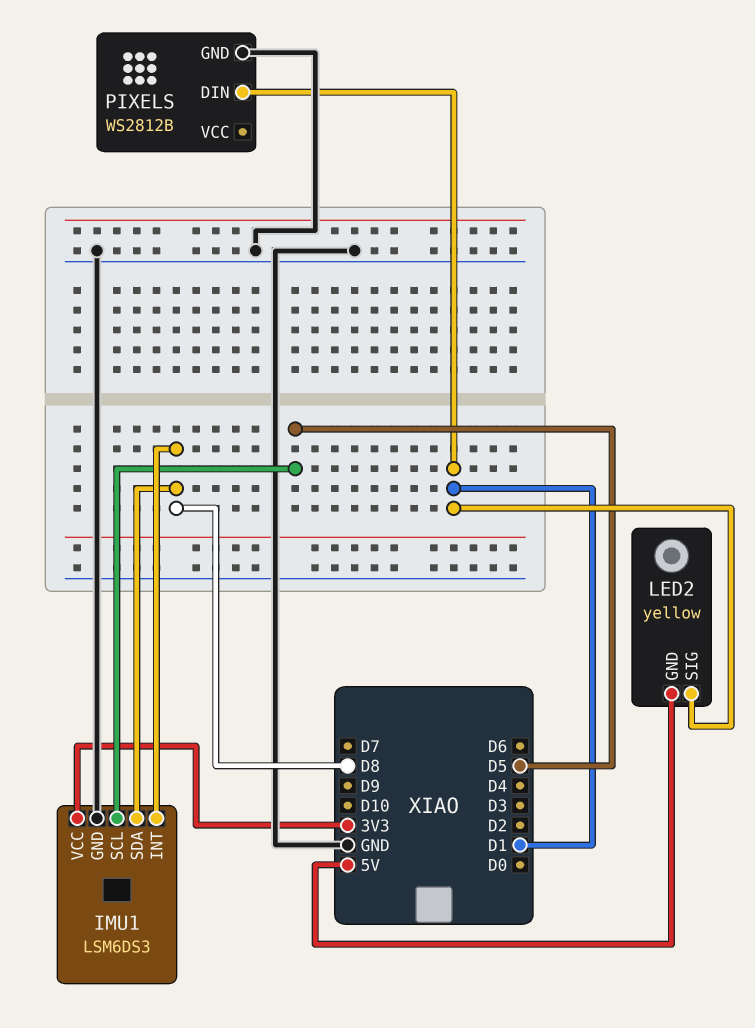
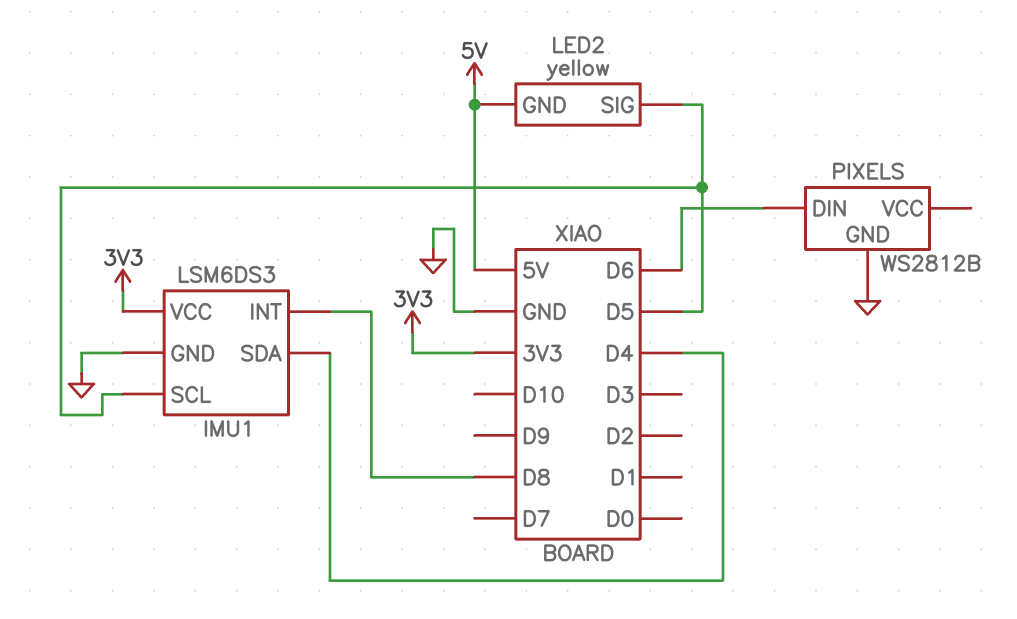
IMU1 pin SDA: D8 -> D4
LED2 pin SIG: D1 -> D5
PIXELS pin DIN: D1 -> D6

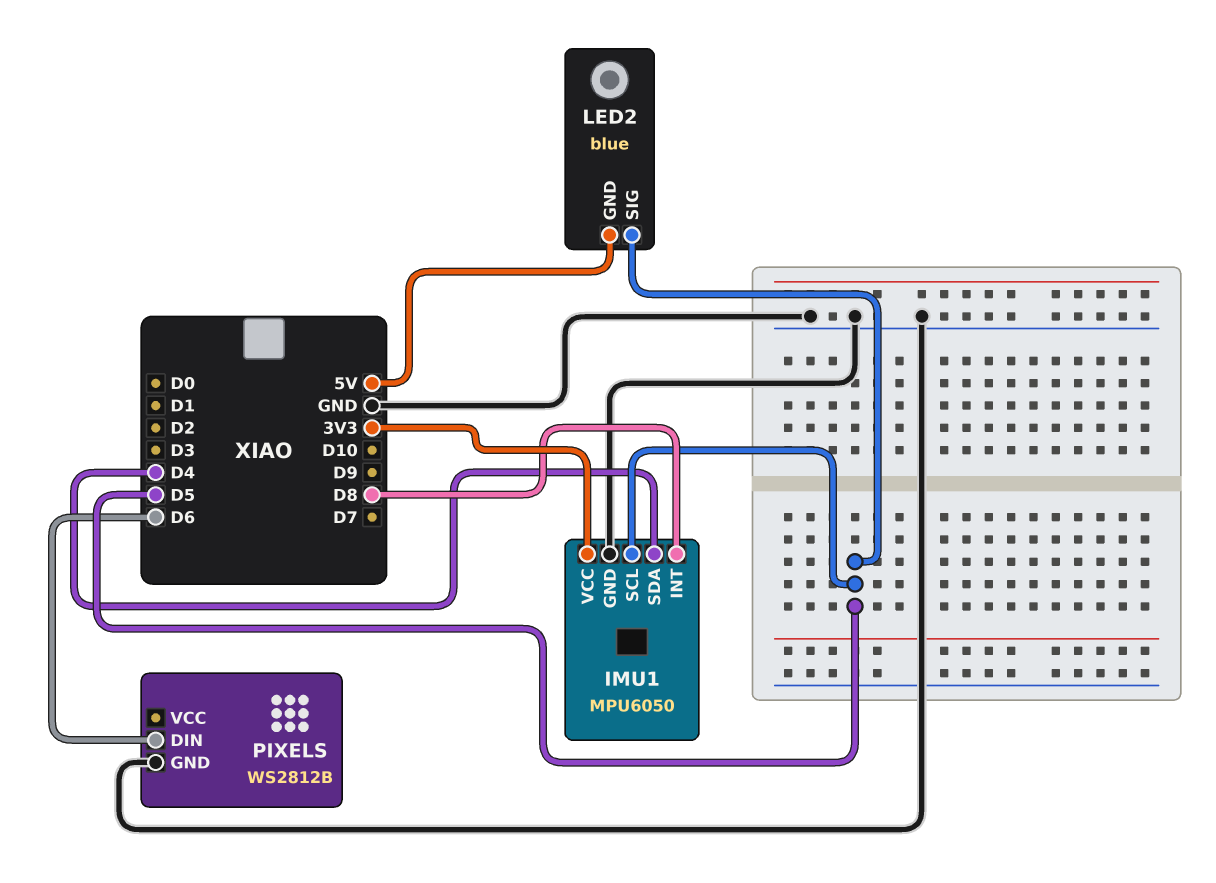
IMU1: LSM6DS3 -> MPU6050
LED2: yellow -> blue

